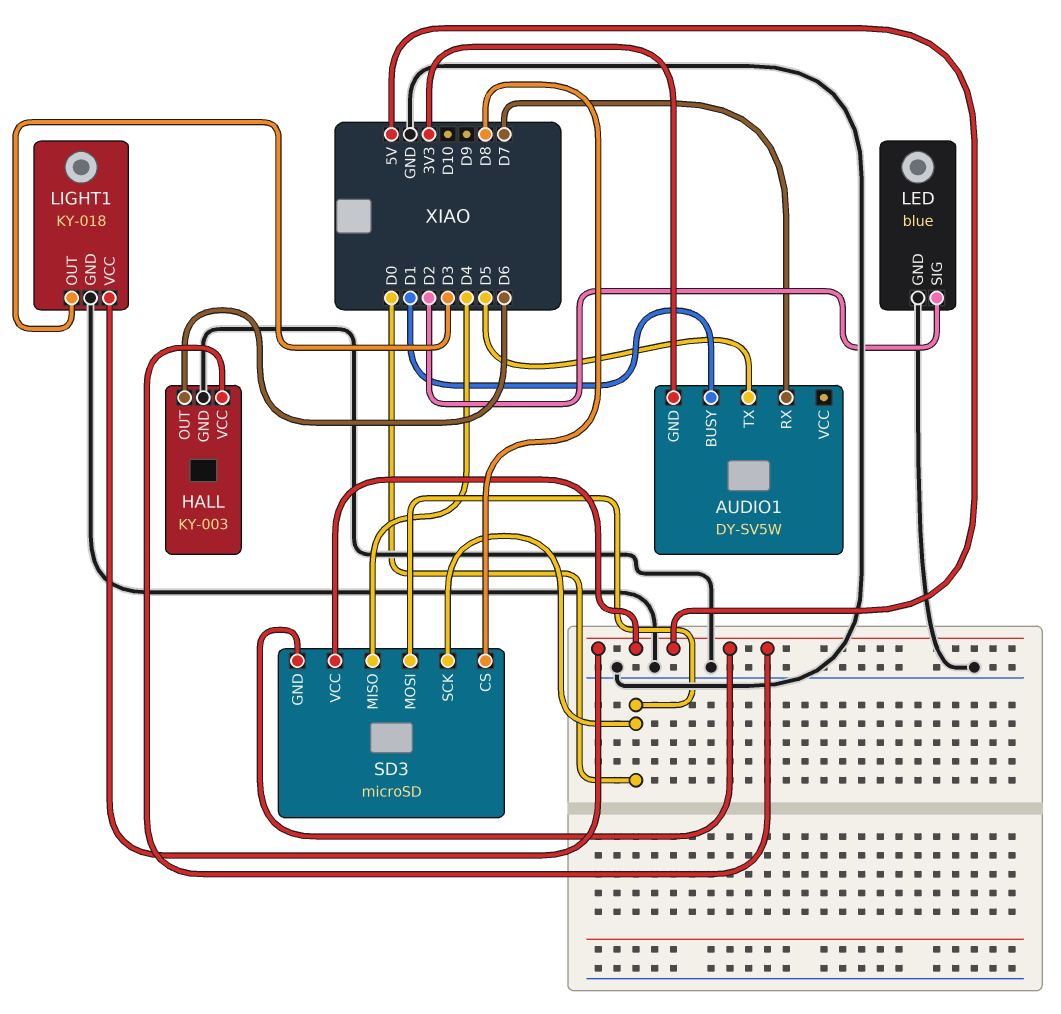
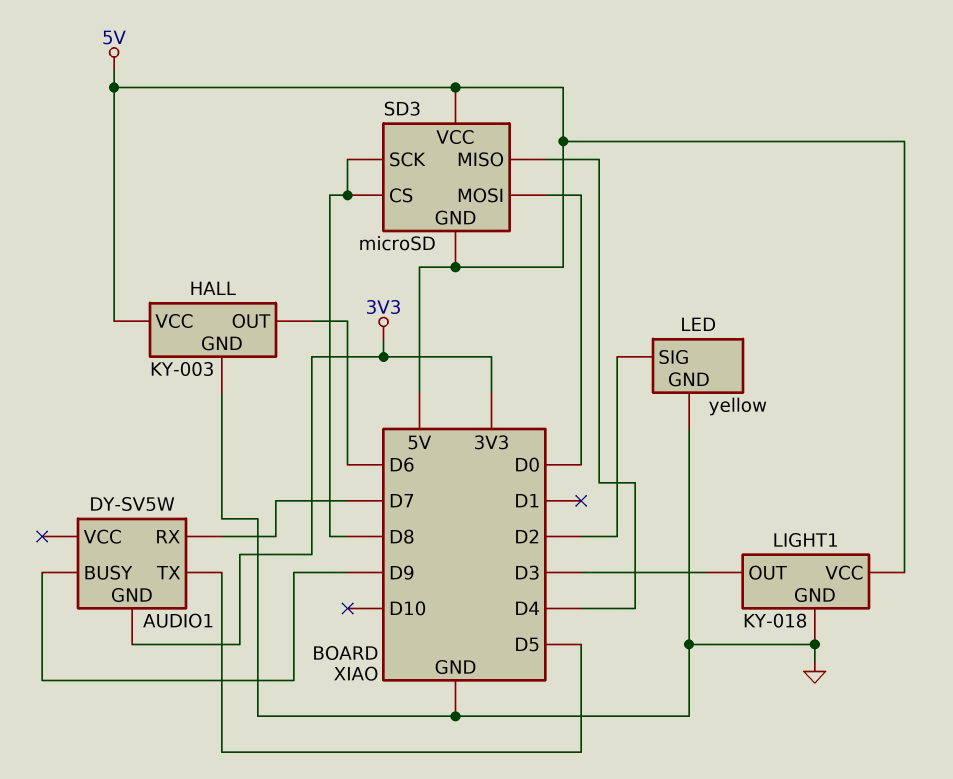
AUDIO1 pin BUSY: D1 -> D9
LED: blue -> yellow
SD3 pin SCK: D0 -> D8

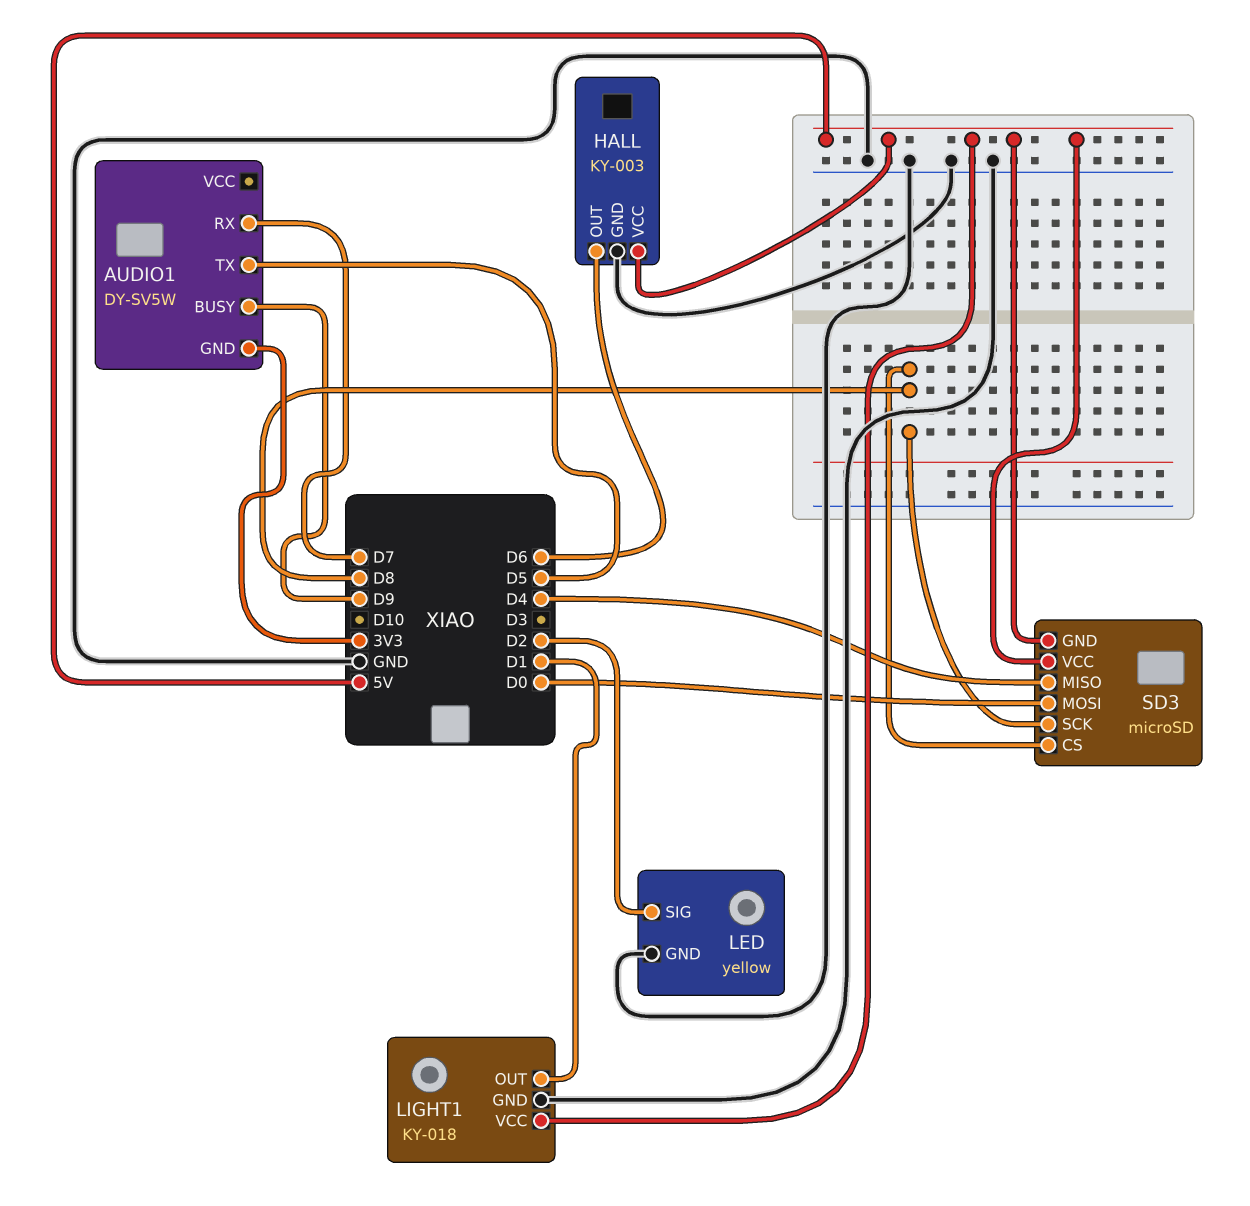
LIGHT1 pin OUT: D3 -> D1

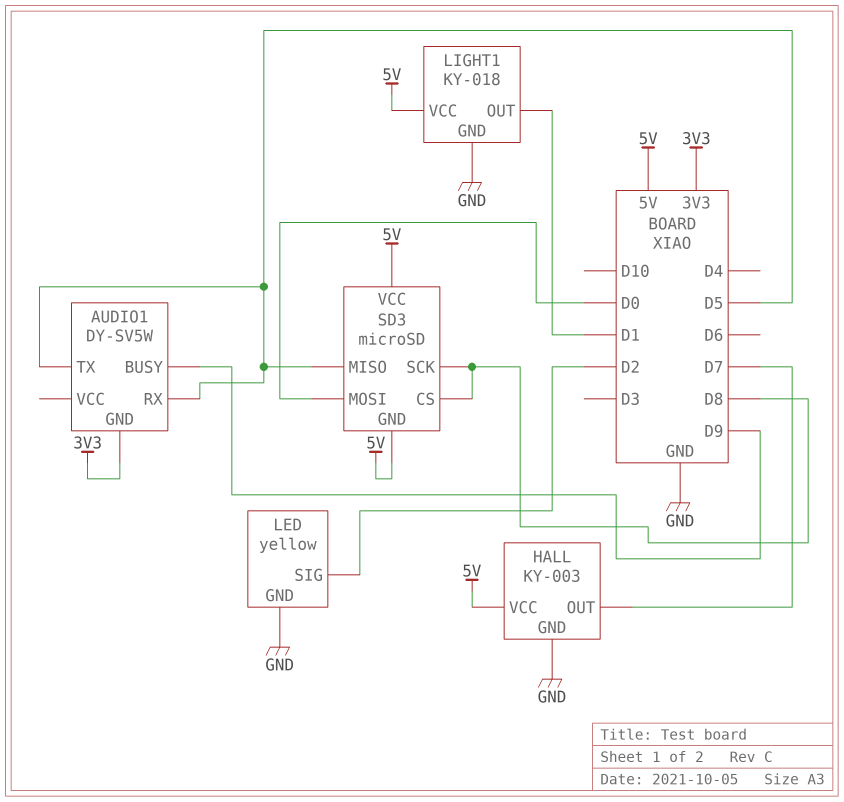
AUDIO1 pin RX: D7 -> D5
HALL pin OUT: D6 -> D7
SD3 pin MISO: D4 -> D5

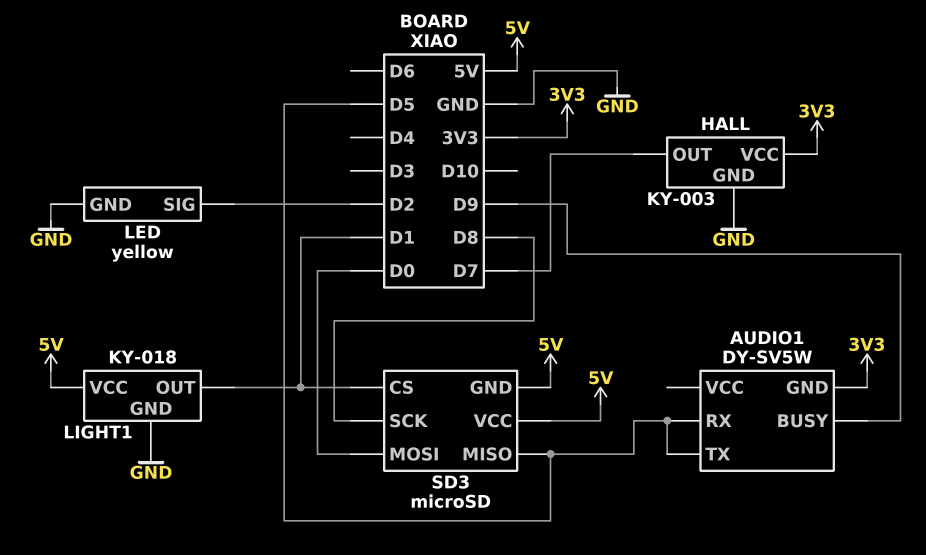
HALL pin VCC: 5V -> 3V3
SD3 pin CS: D8 -> D1

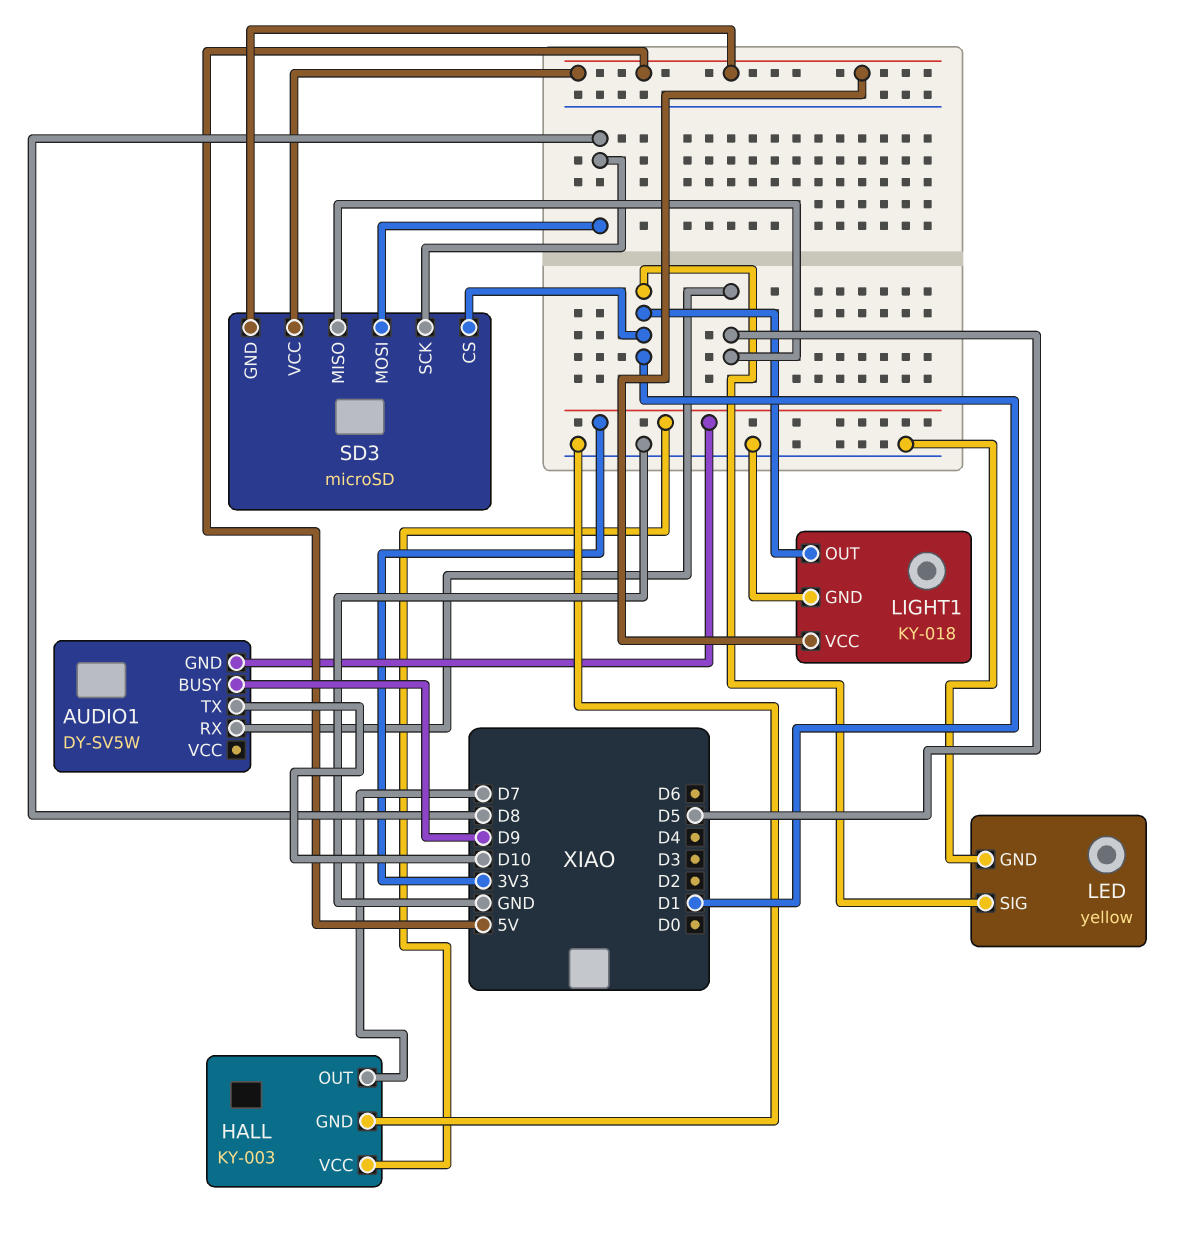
AUDIO1 pin TX: D5 -> D10
LED pin SIG: D2 -> D1
SD3 pin MOSI: D0 -> D8

